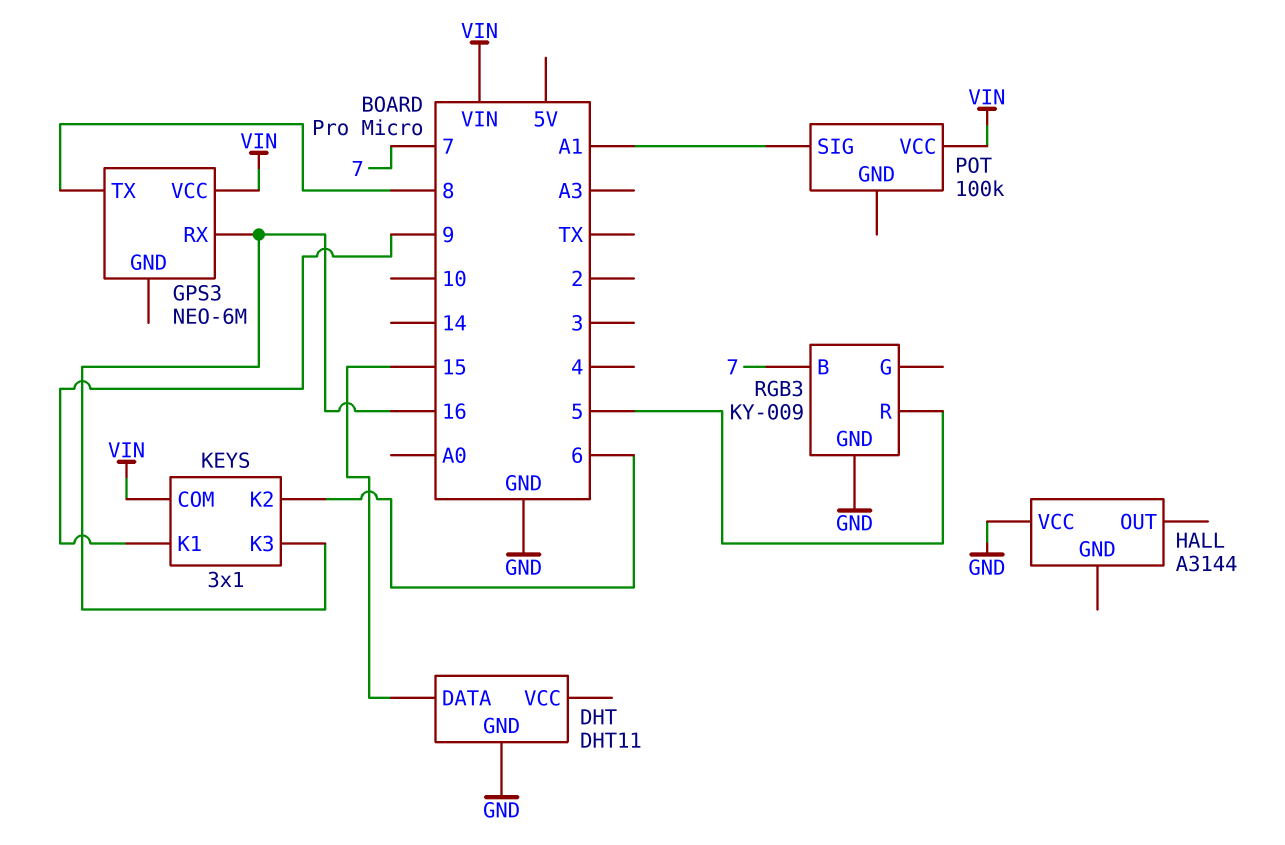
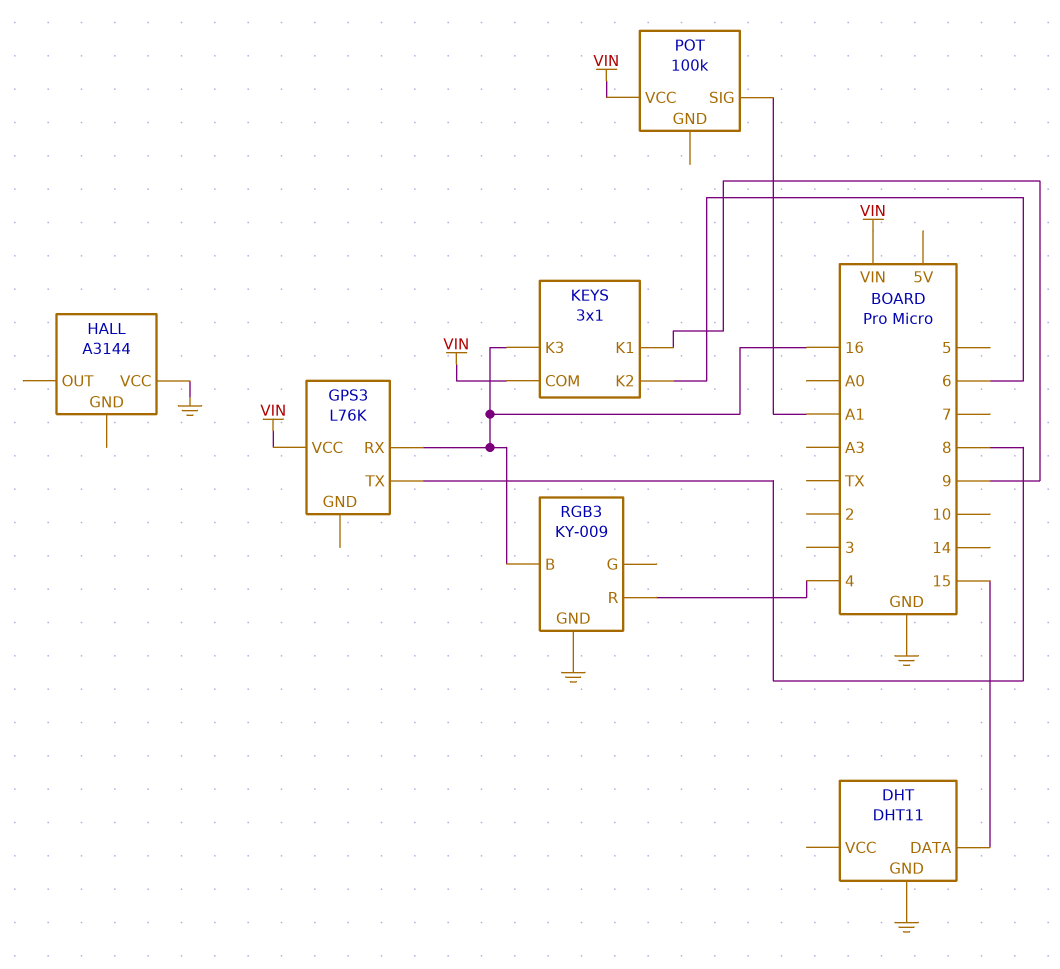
GPS3: NEO-6M -> L76K
RGB3 pin B: 7 -> 16
RGB3 pin R: 5 -> 4

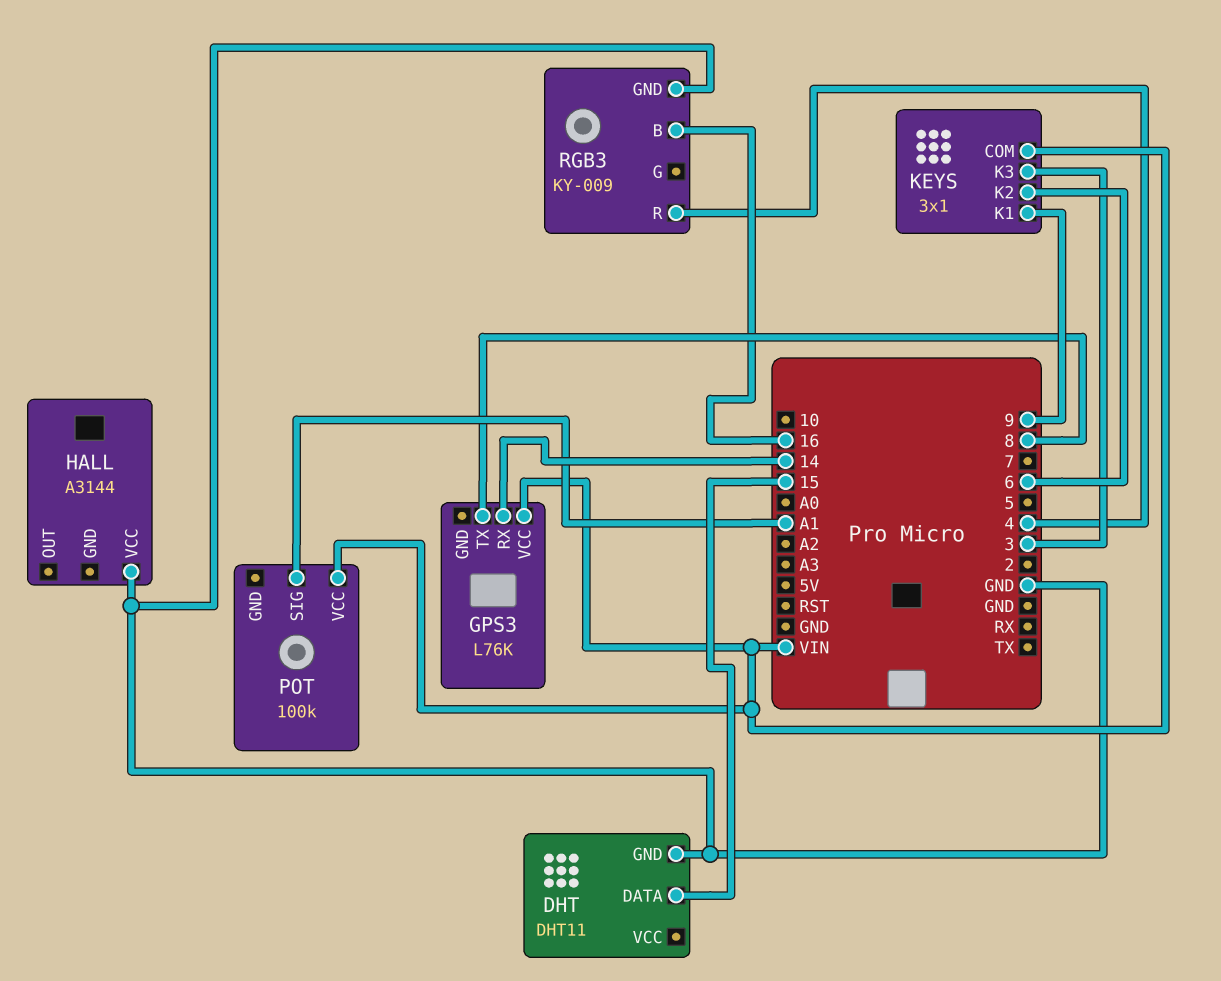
GPS3 pin RX: 16 -> 14
KEYS pin K3: 16 -> 3

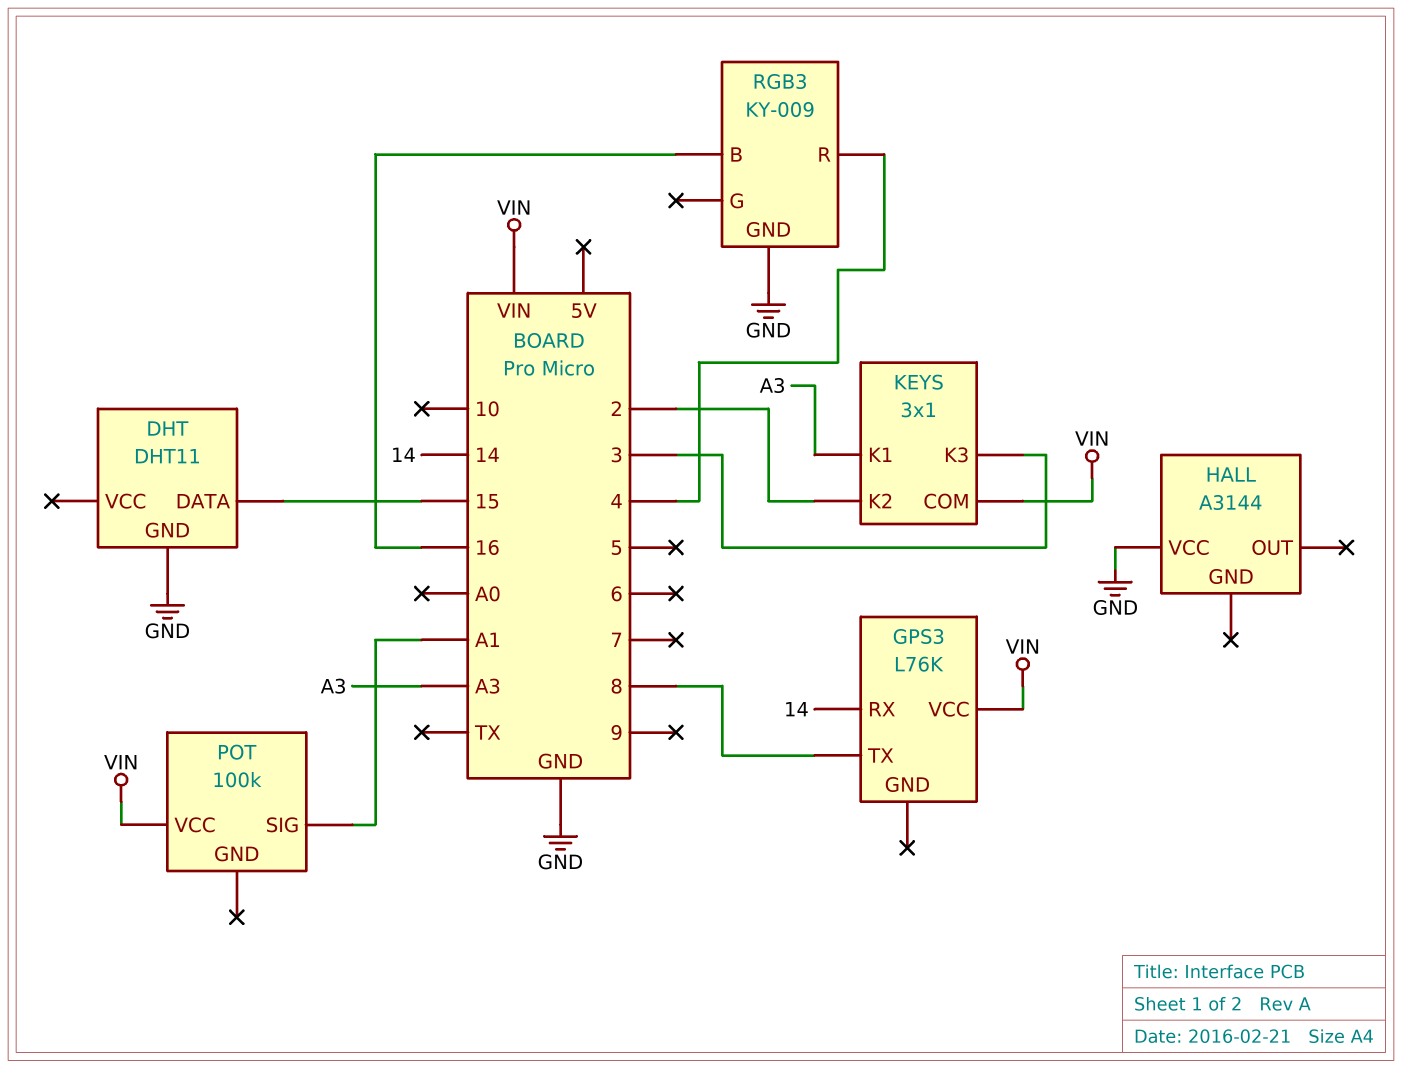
KEYS pin K1: 9 -> A3
KEYS pin K2: 6 -> 2

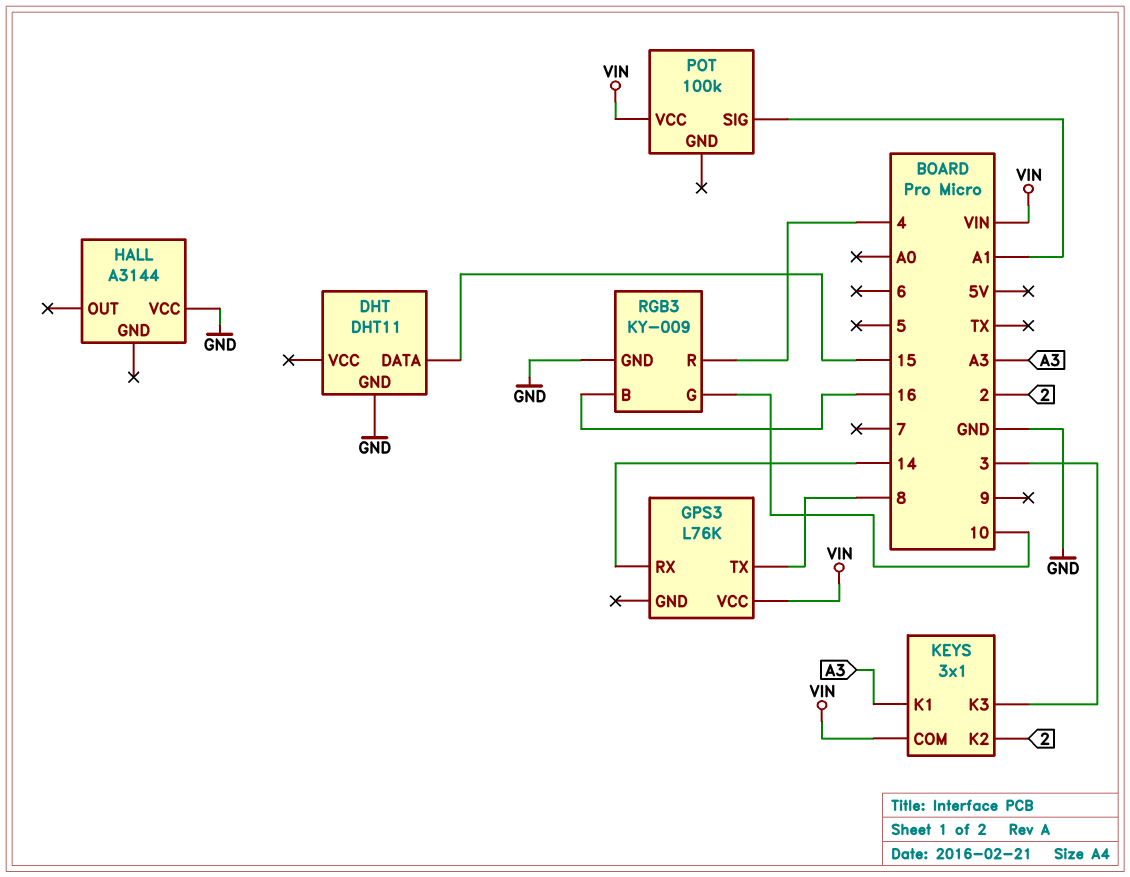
RGB3 pin G: none -> 10

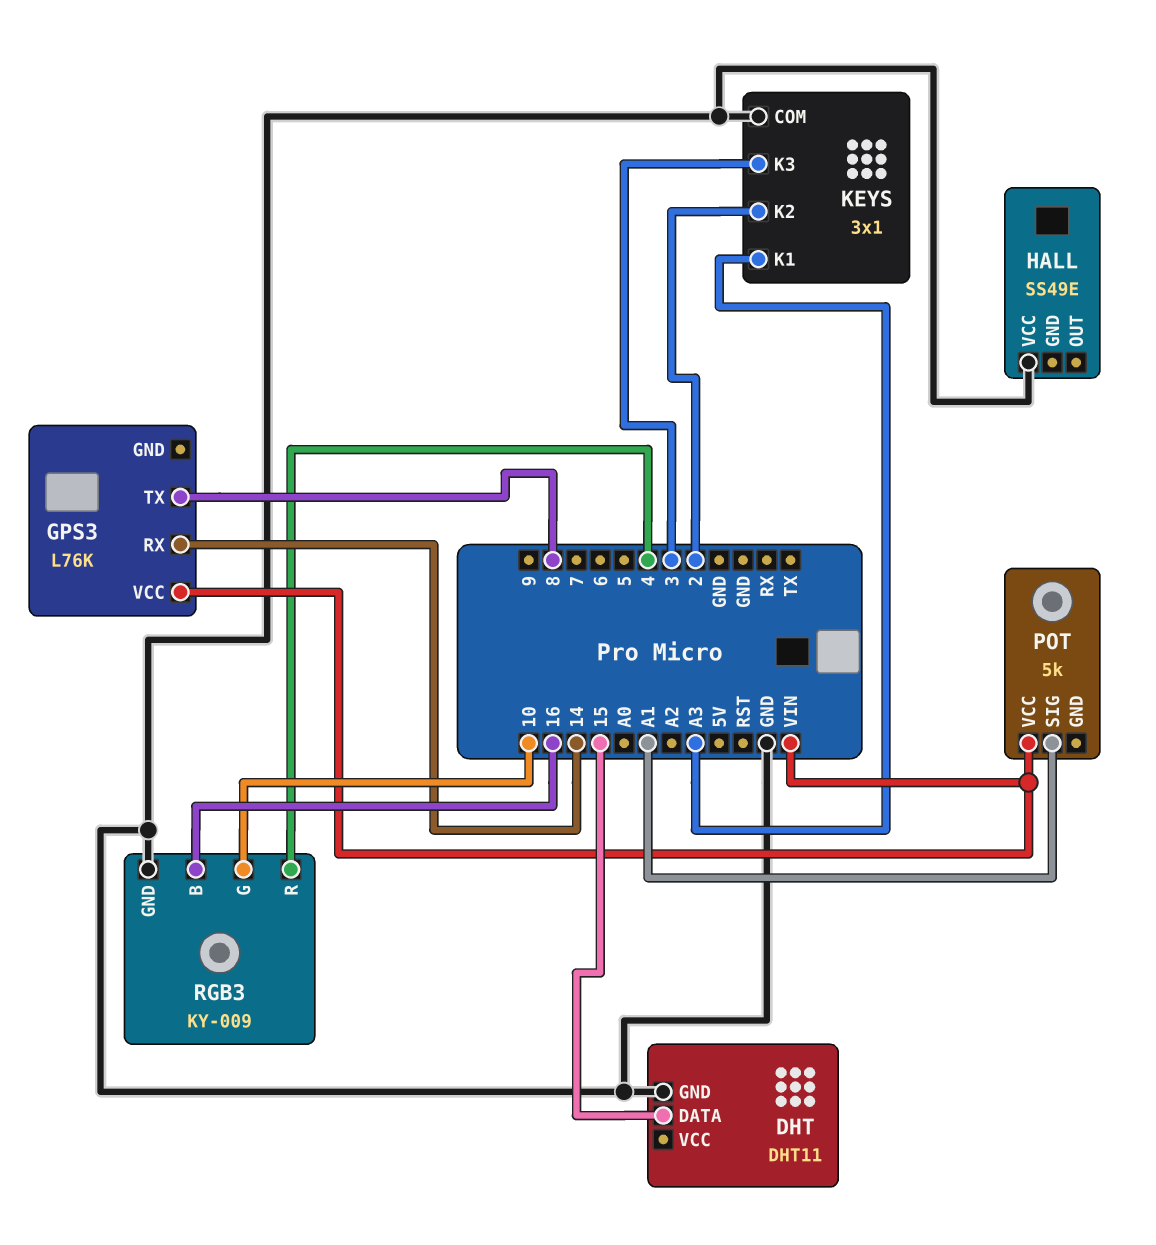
HALL: A3144 -> SS49E
KEYS pin COM: VIN -> GND
POT: 100k -> 5k

